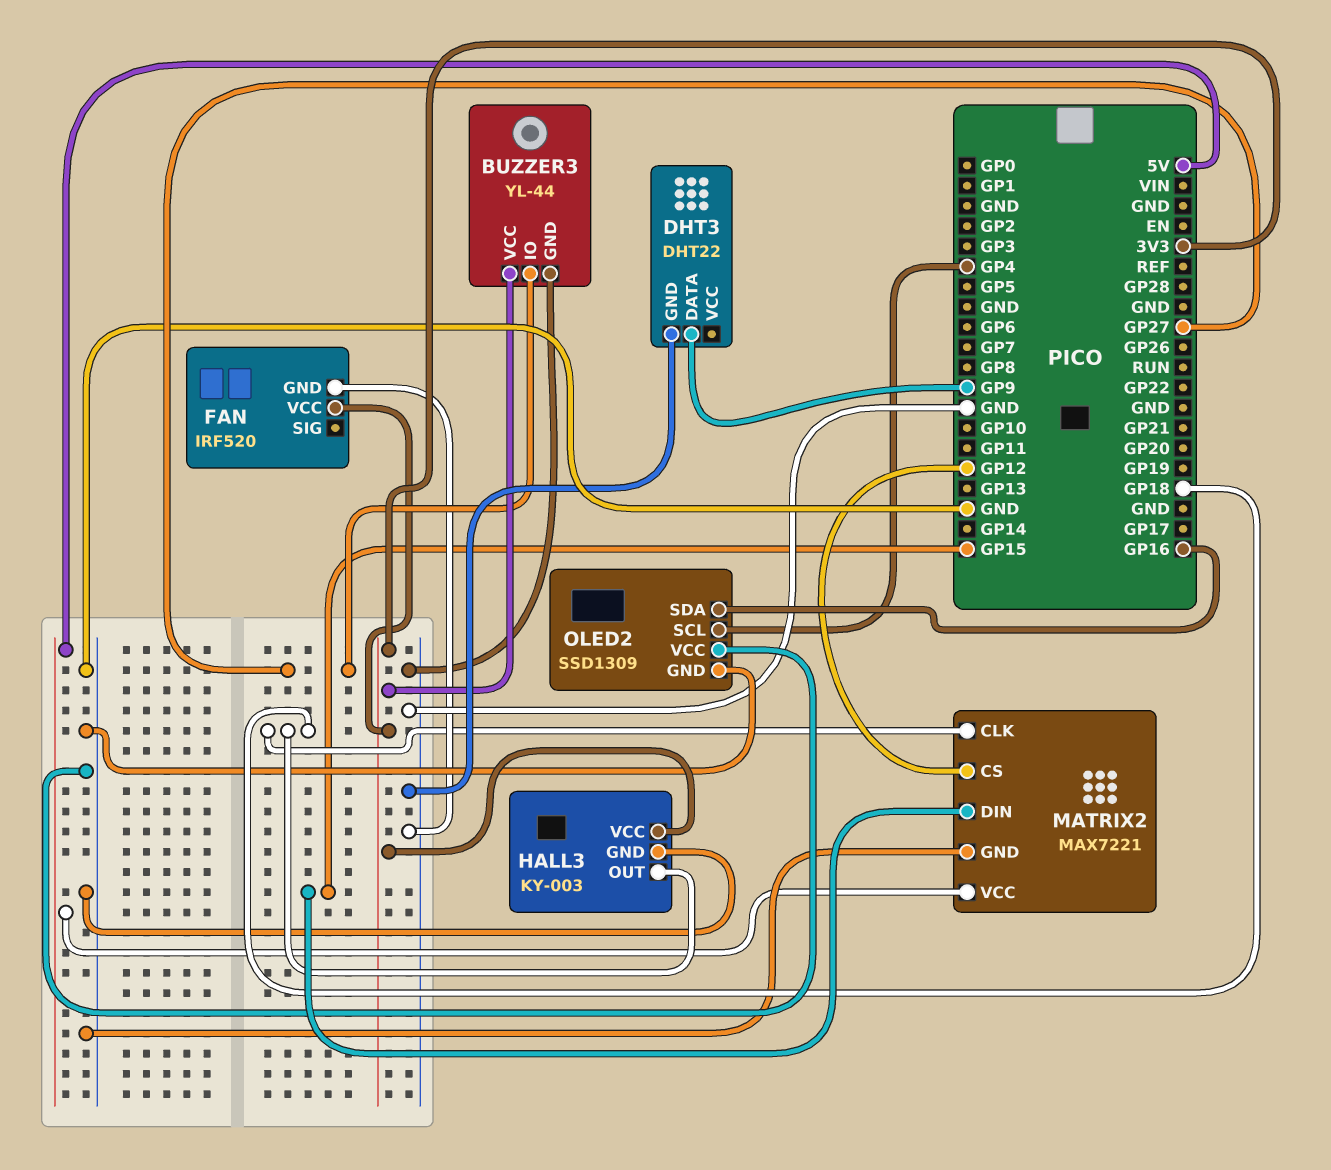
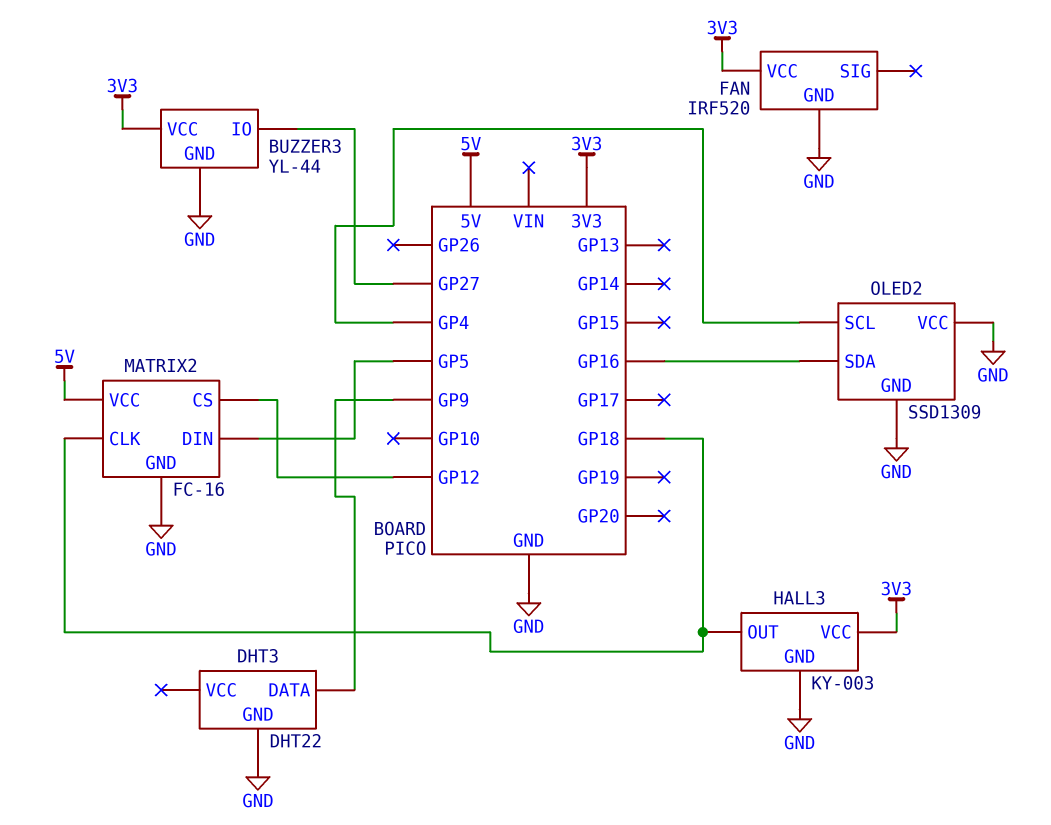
MATRIX2: MAX7221 -> FC-16
MATRIX2 pin DIN: GP15 -> GP5

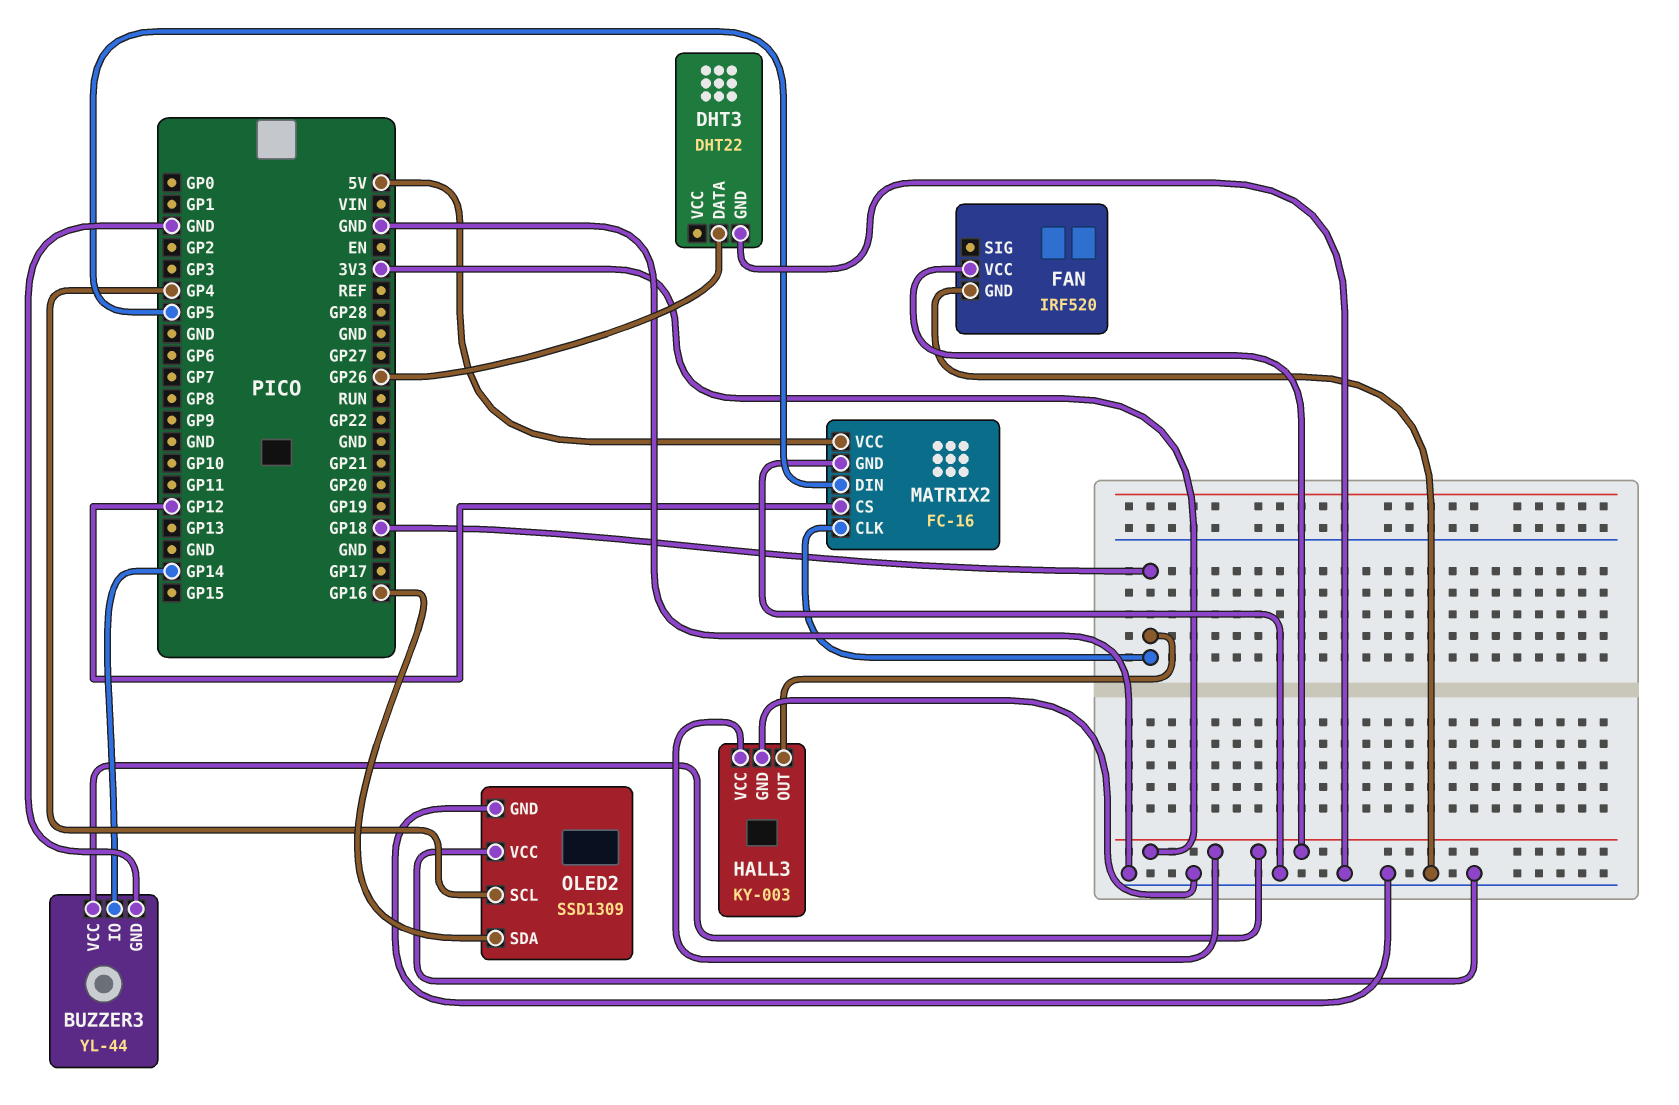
BUZZER3 pin IO: GP27 -> GP14
DHT3 pin DATA: GP9 -> GP26

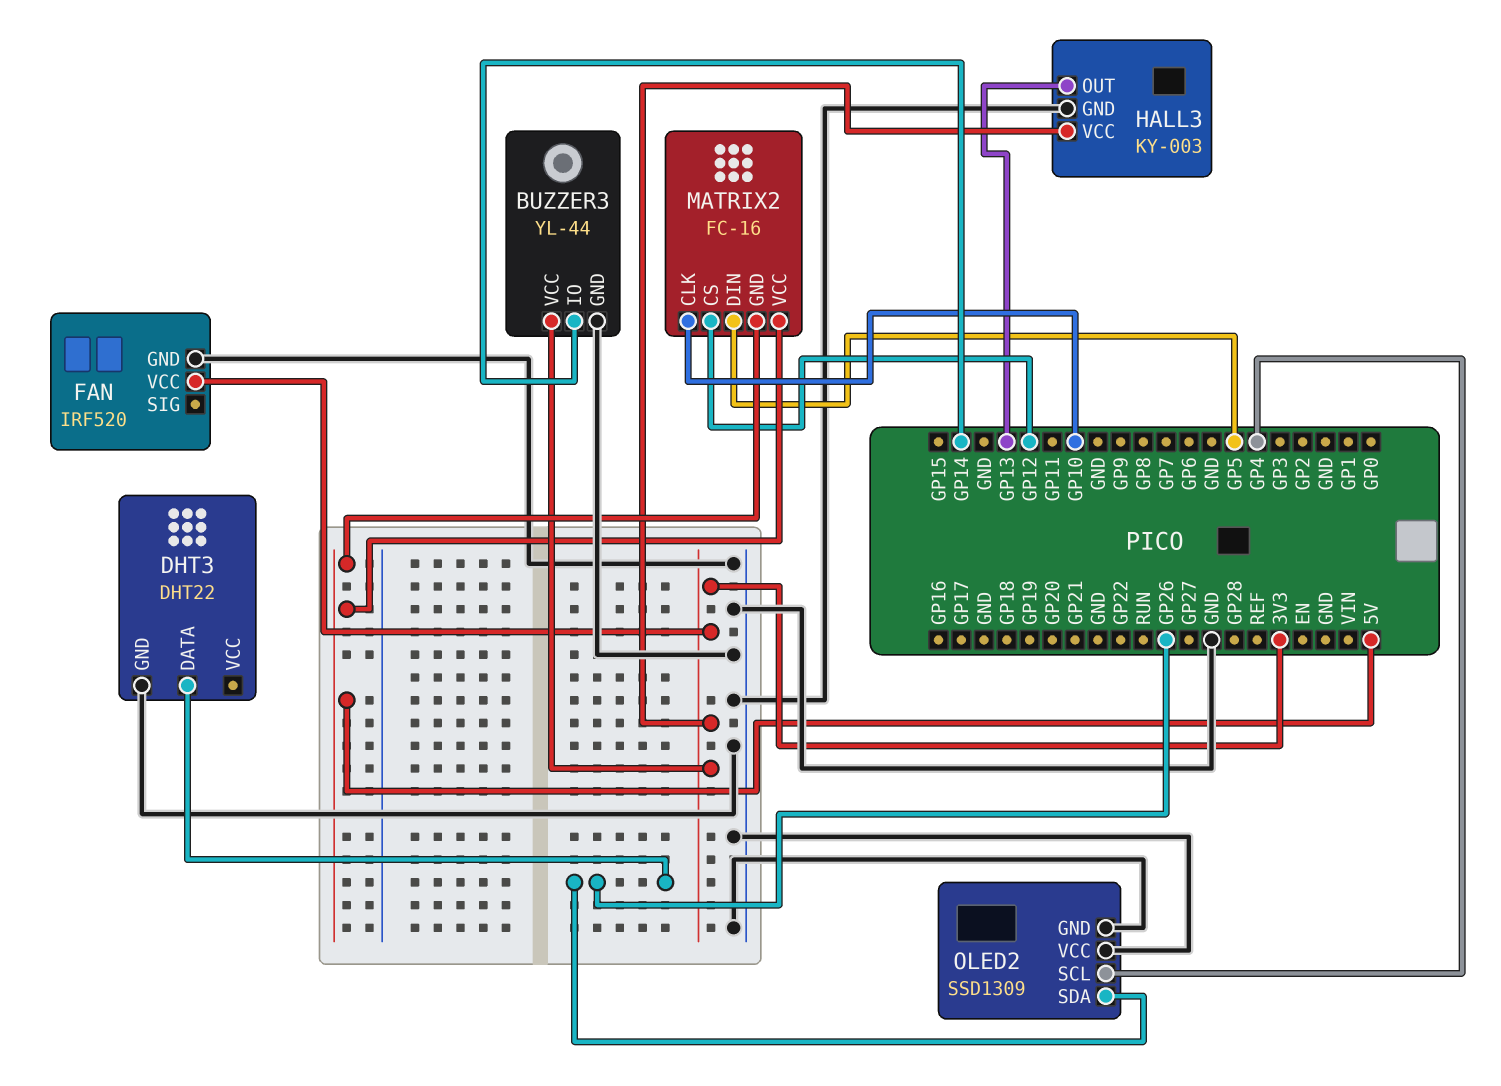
HALL3 pin OUT: GP18 -> GP13
MATRIX2 pin CLK: GP18 -> GP10
MATRIX2 pin GND: GND -> 5V
OLED2 pin SDA: GP16 -> GP26

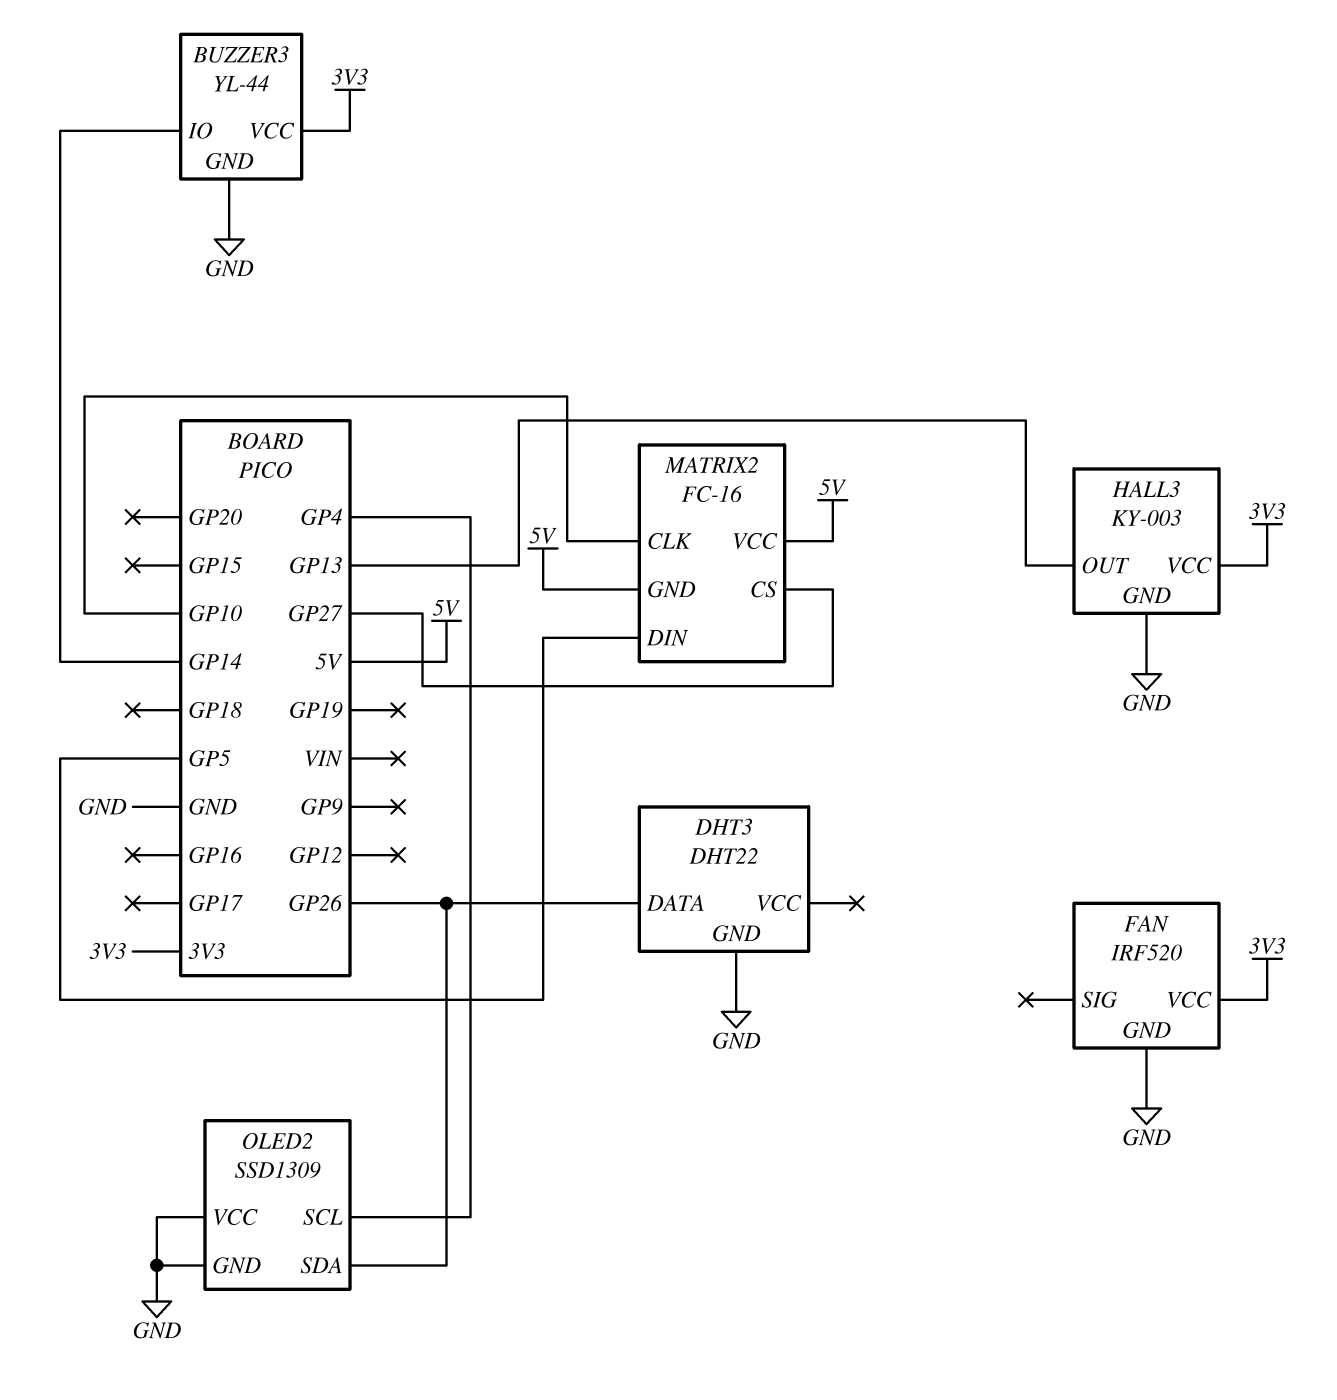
MATRIX2 pin CS: GP12 -> GP27

